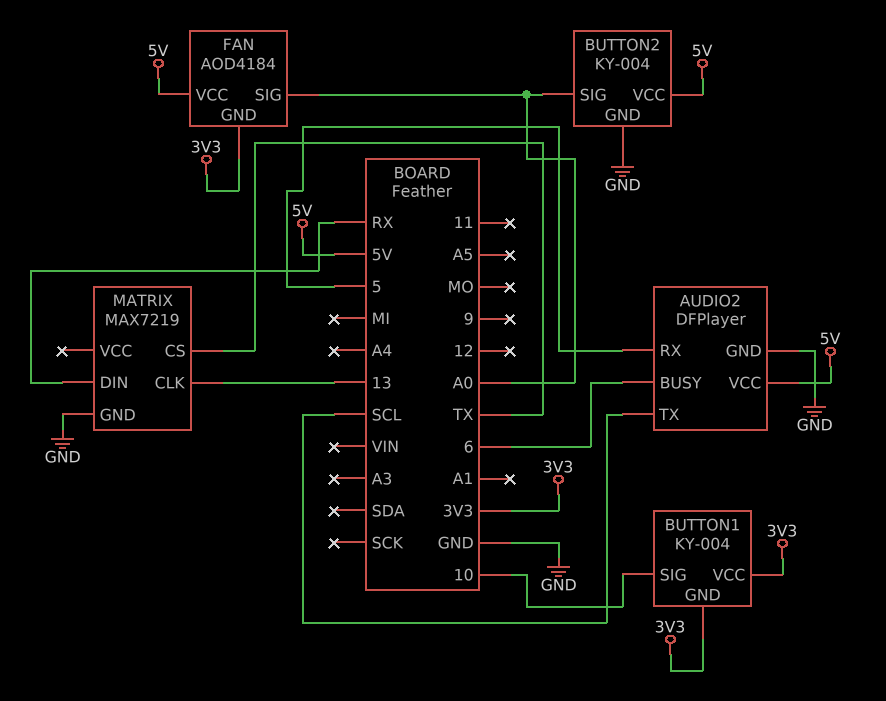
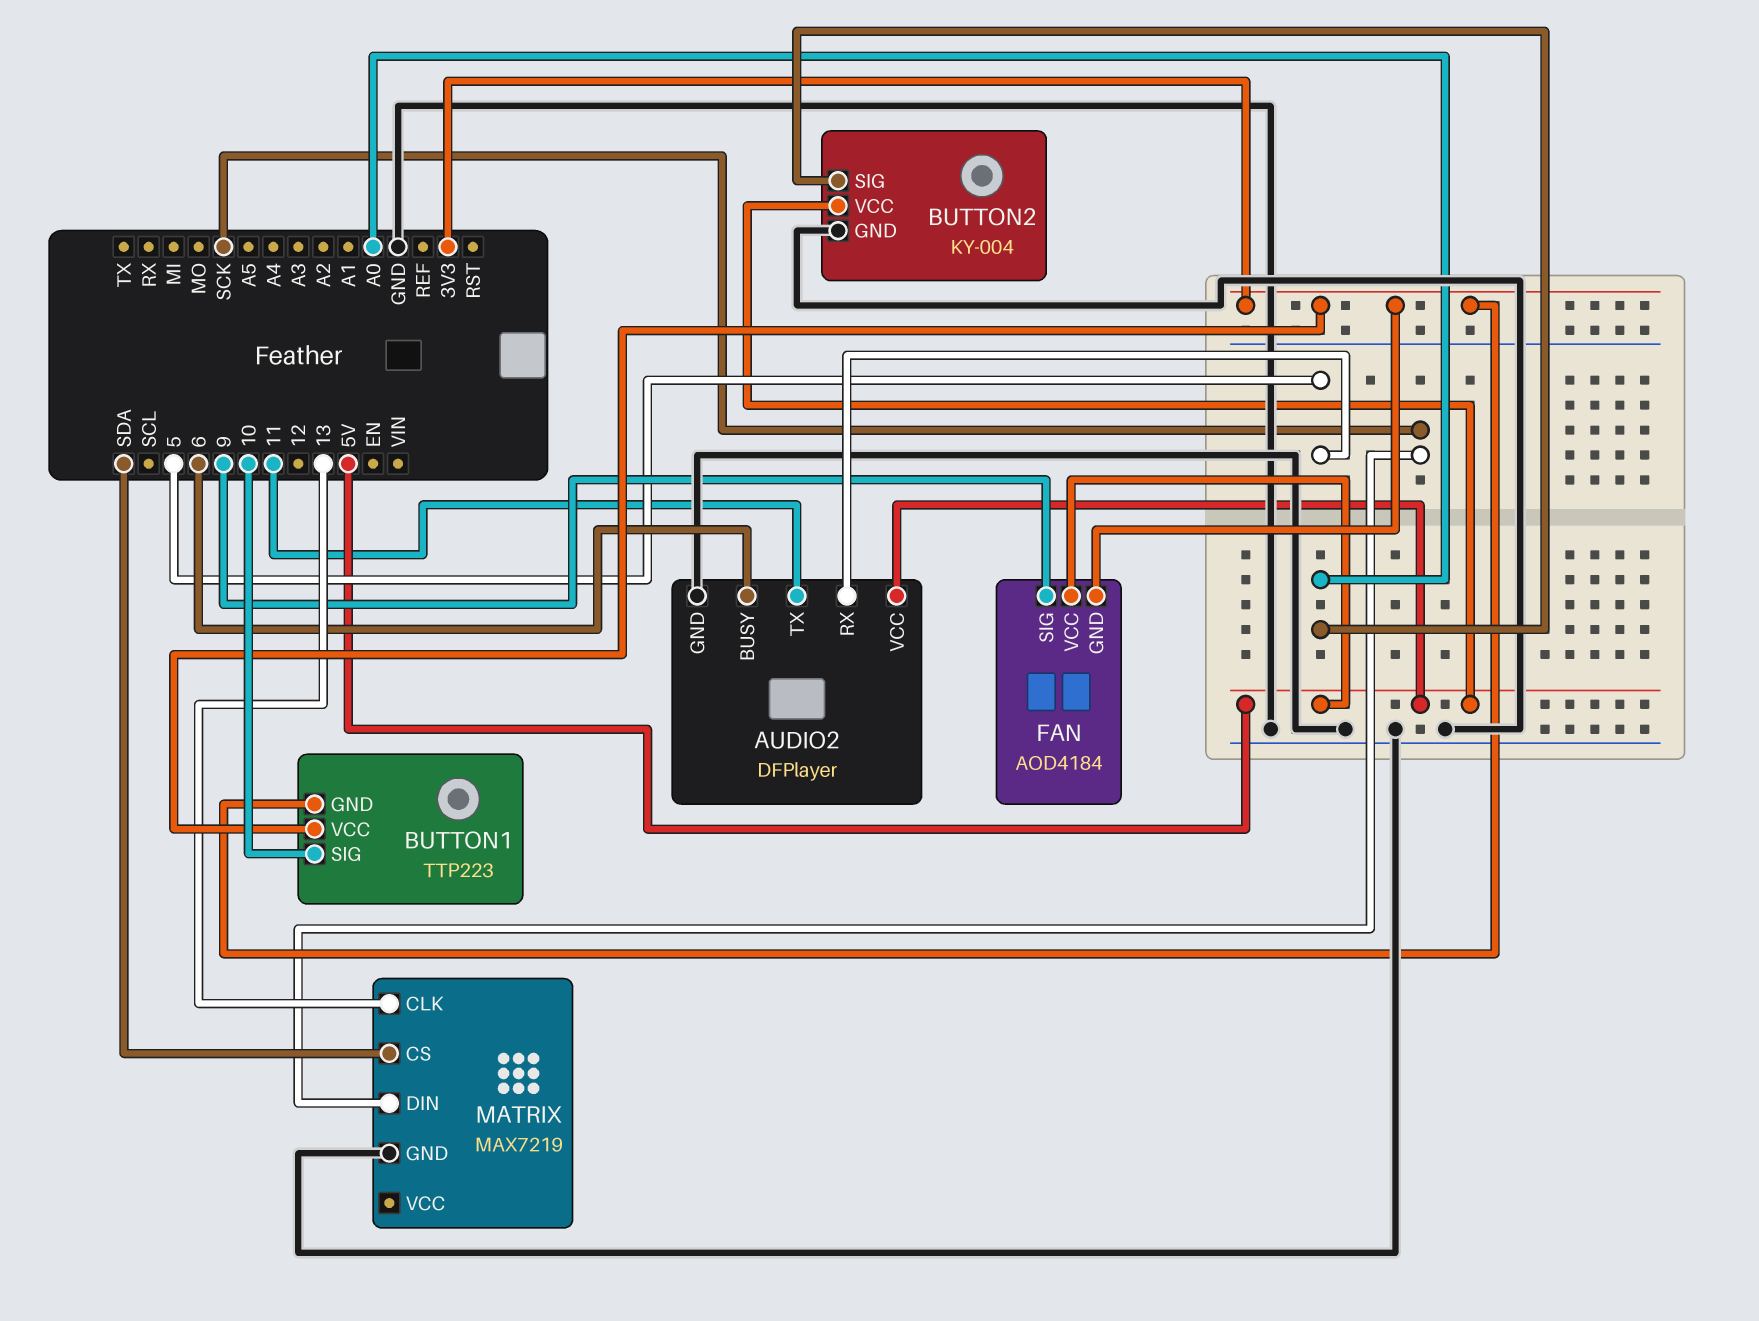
AUDIO2 pin TX: SCL -> 11
BUTTON1: KY-004 -> TTP223
FAN pin SIG: A0 -> 9
MATRIX pin CS: TX -> SDA
MATRIX pin DIN: RX -> SCK

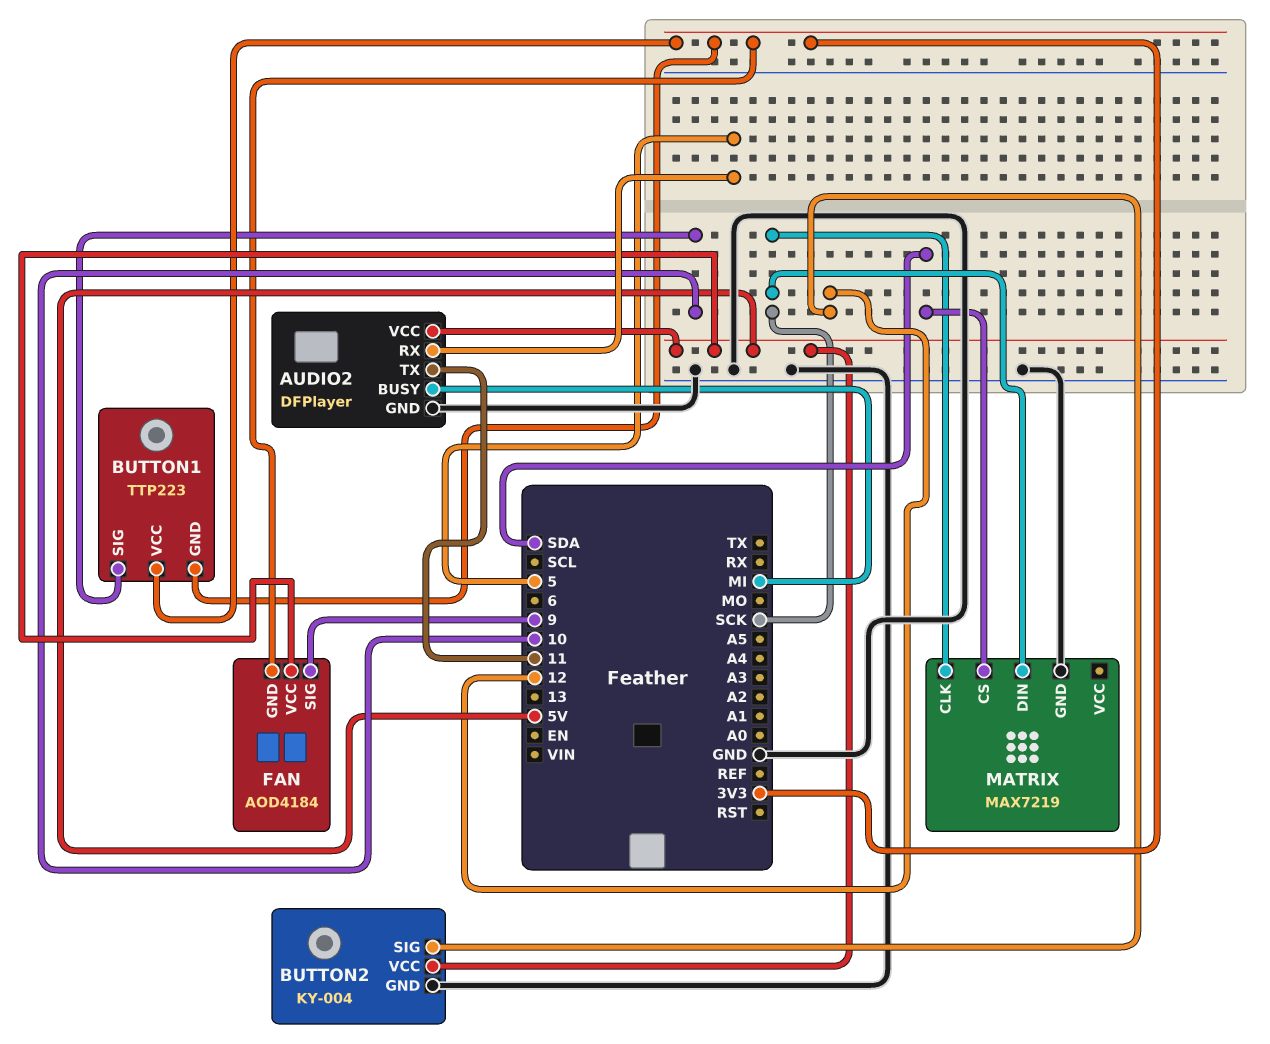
AUDIO2 pin BUSY: 6 -> MI
BUTTON2 pin SIG: A0 -> 12
MATRIX pin CLK: 13 -> SCK

